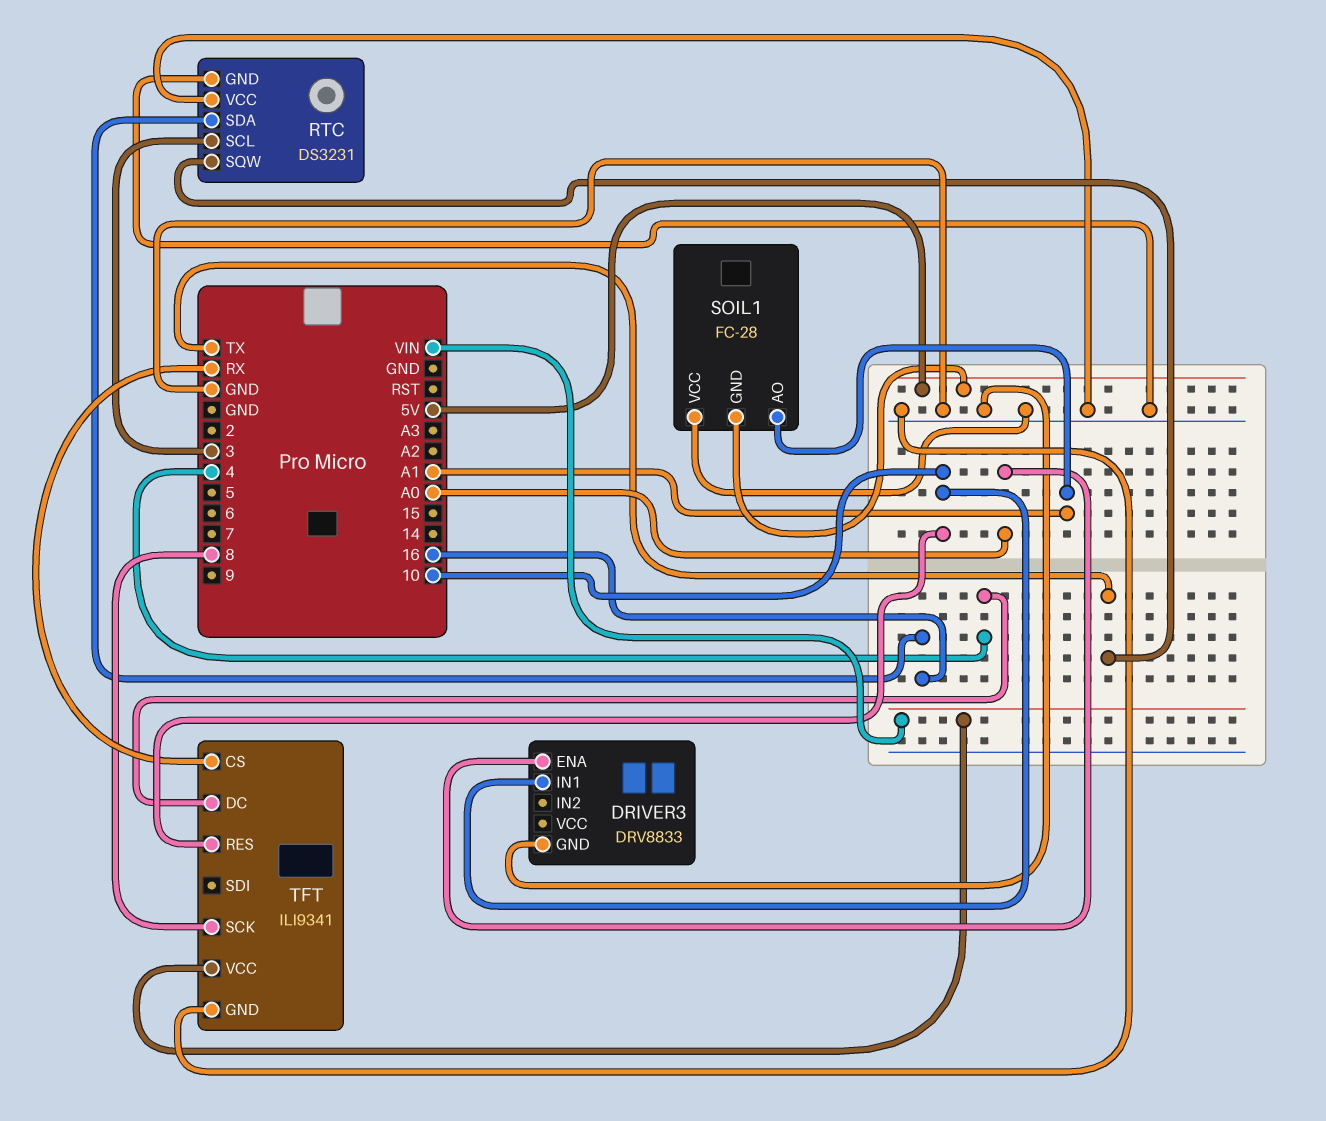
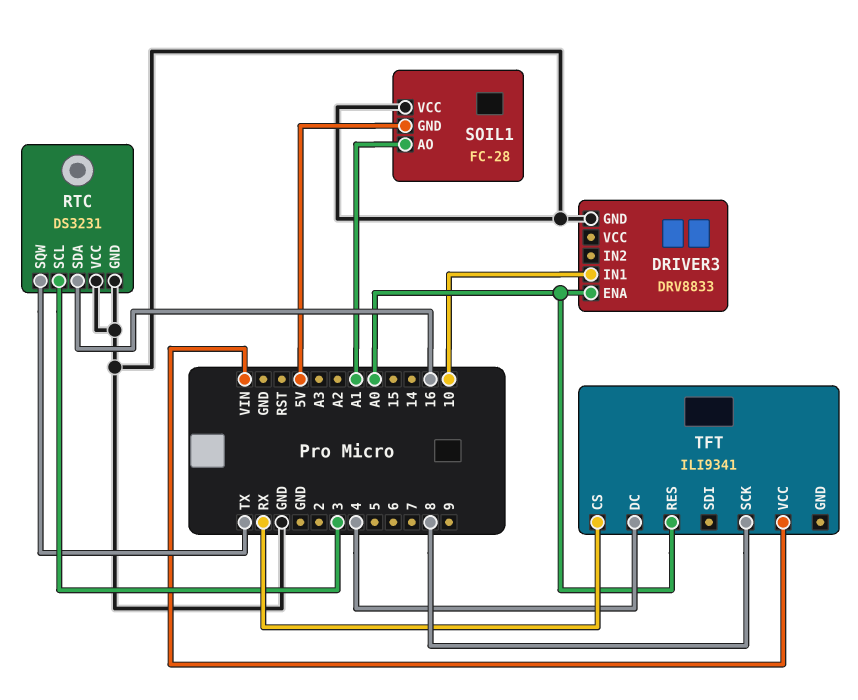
TFT pin GND: GND -> none
TFT pin RES: 10 -> A0

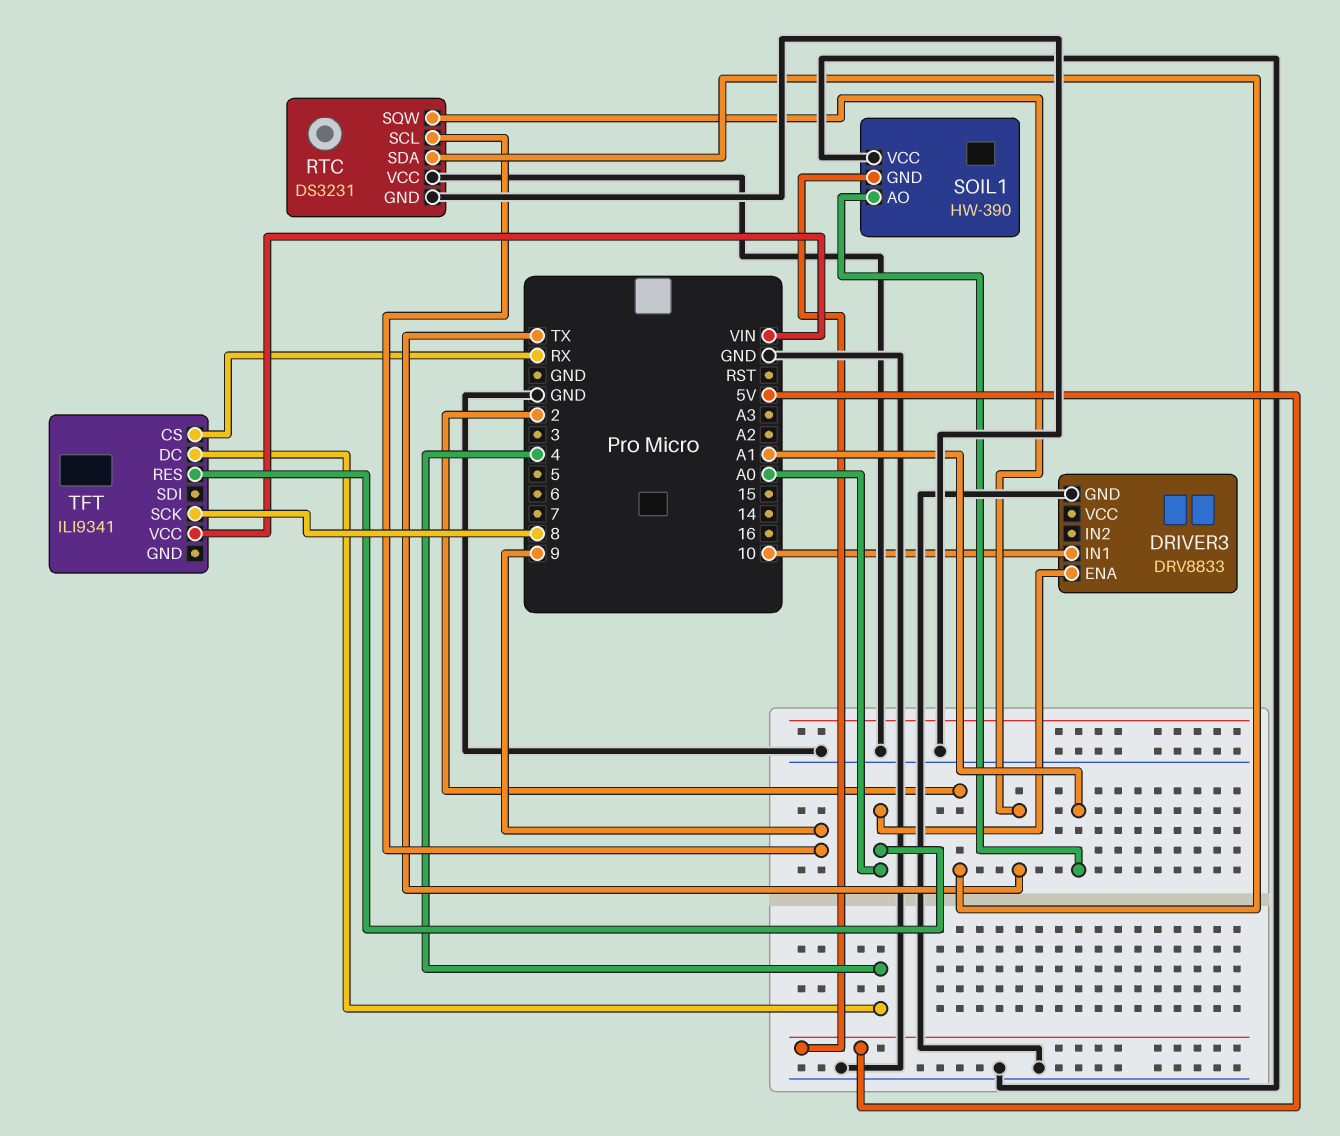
RTC pin SCL: 3 -> 9
RTC pin SDA: 16 -> 2
SOIL1: FC-28 -> HW-390

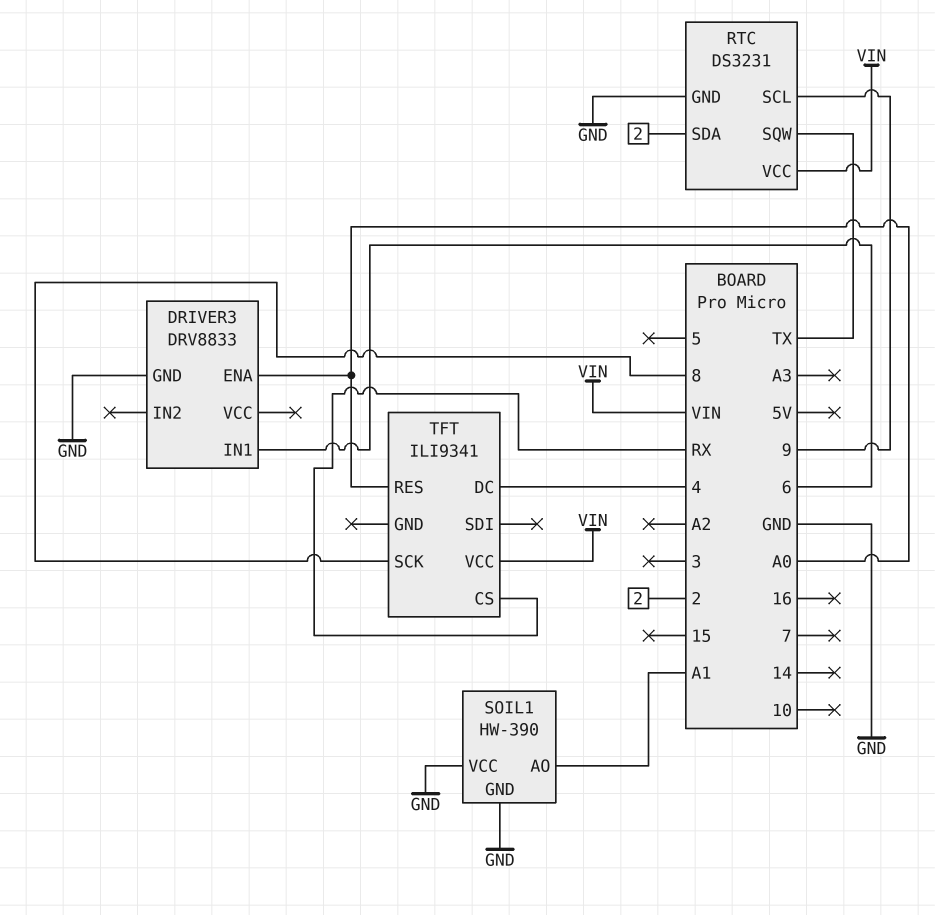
DRIVER3 pin IN1: 10 -> 6
RTC pin VCC: GND -> VIN
SOIL1 pin GND: 5V -> GND

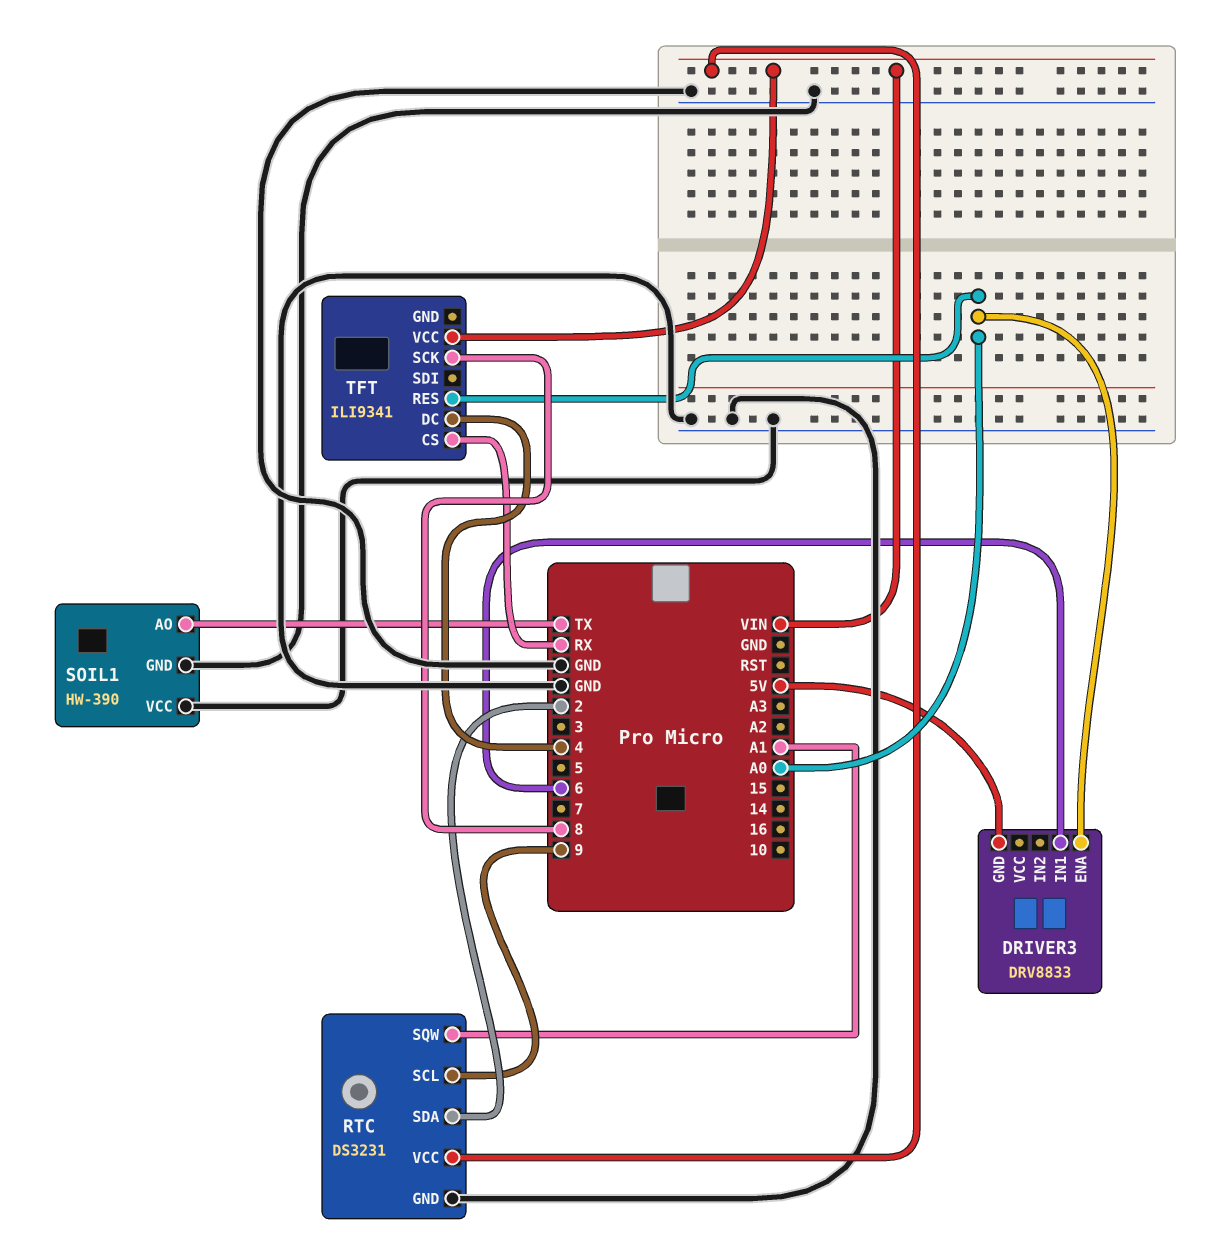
DRIVER3 pin GND: GND -> 5V
RTC pin SQW: TX -> A1
SOIL1 pin AO: A1 -> TX

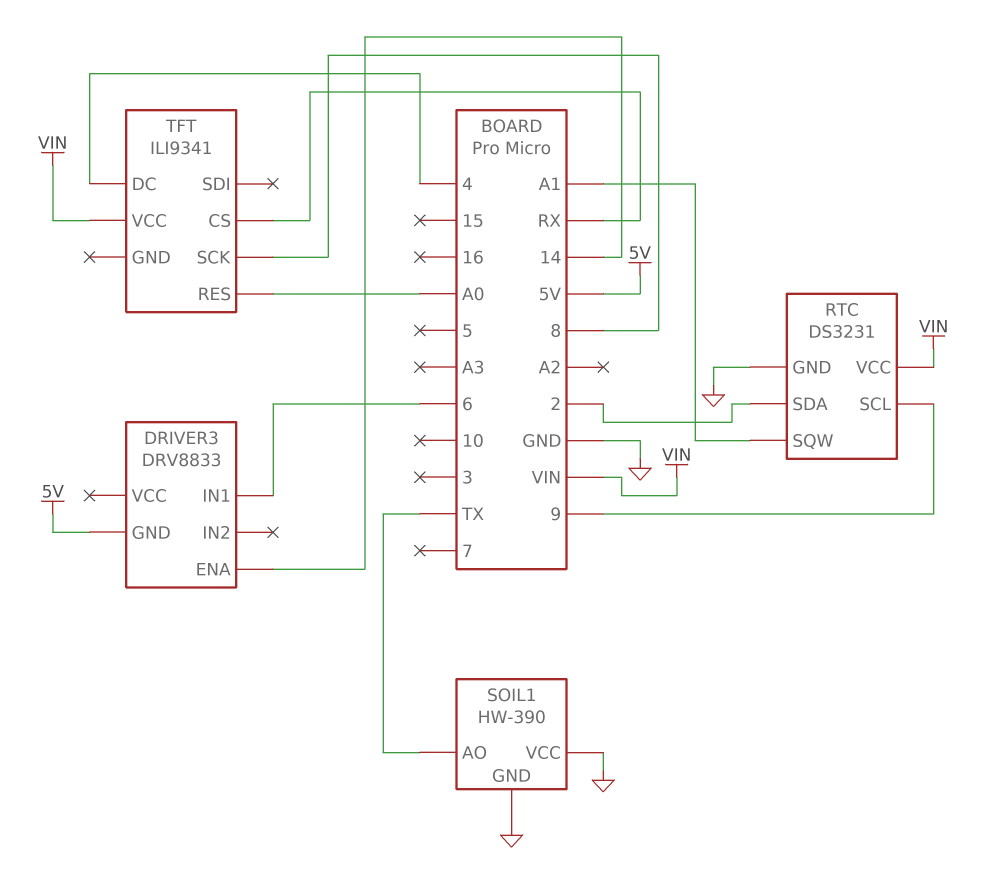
DRIVER3 pin ENA: A0 -> 14

